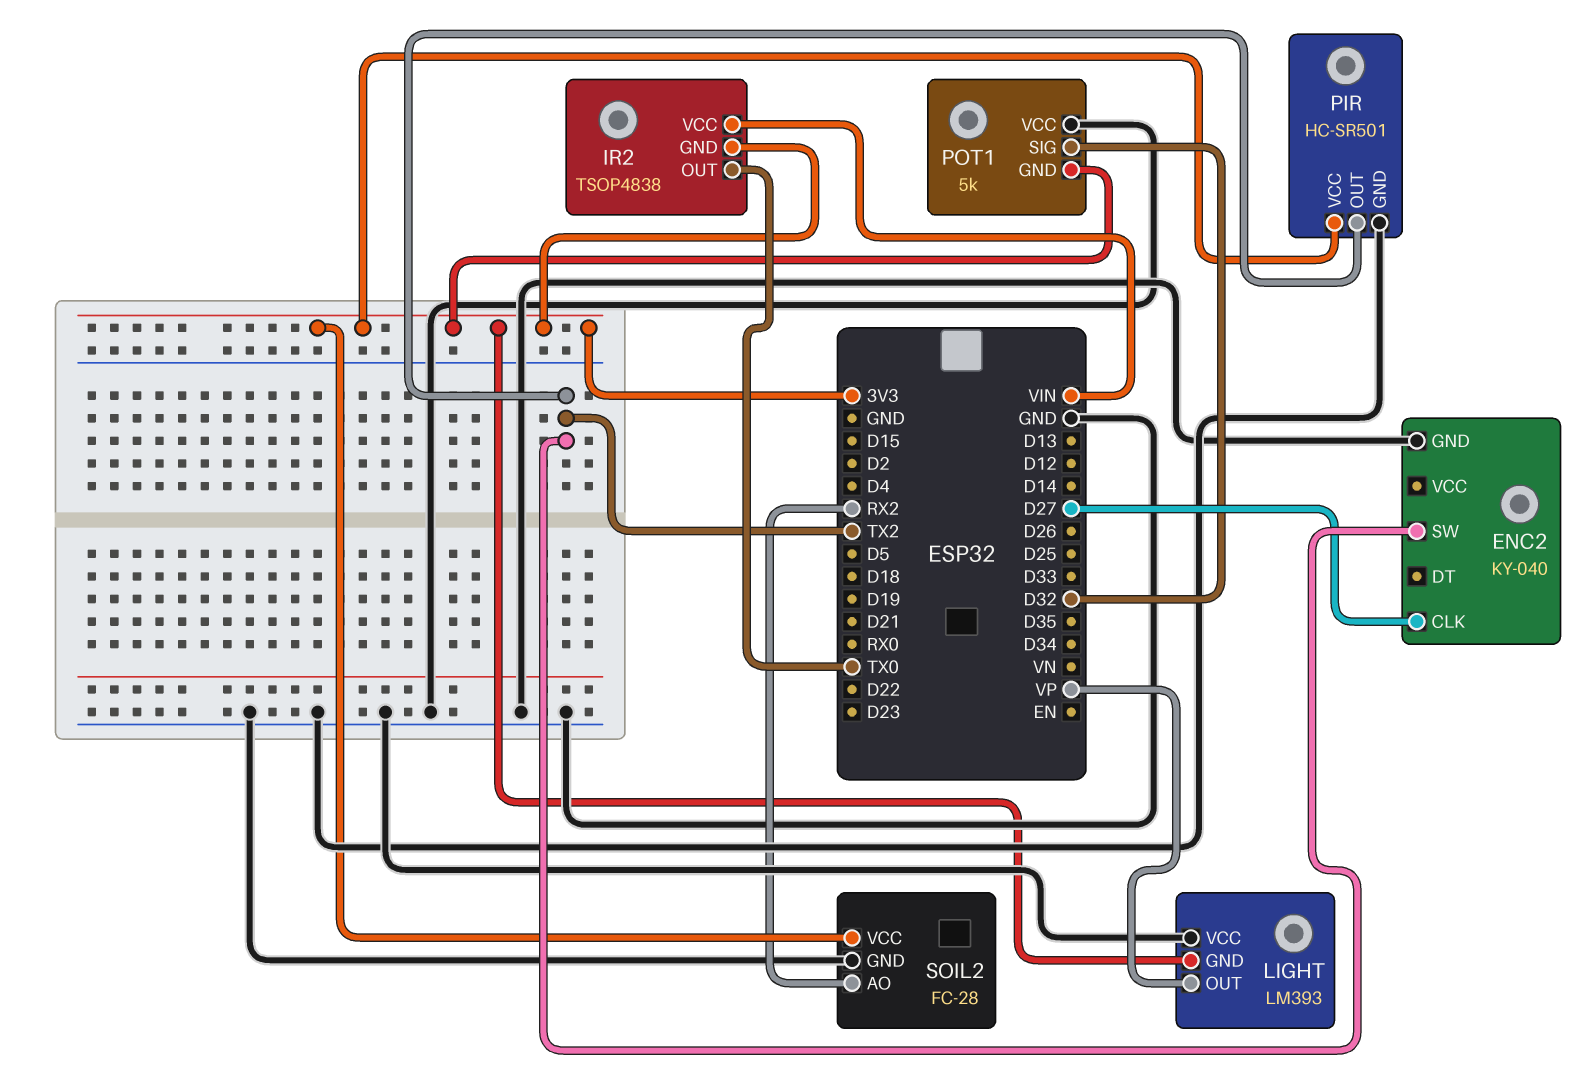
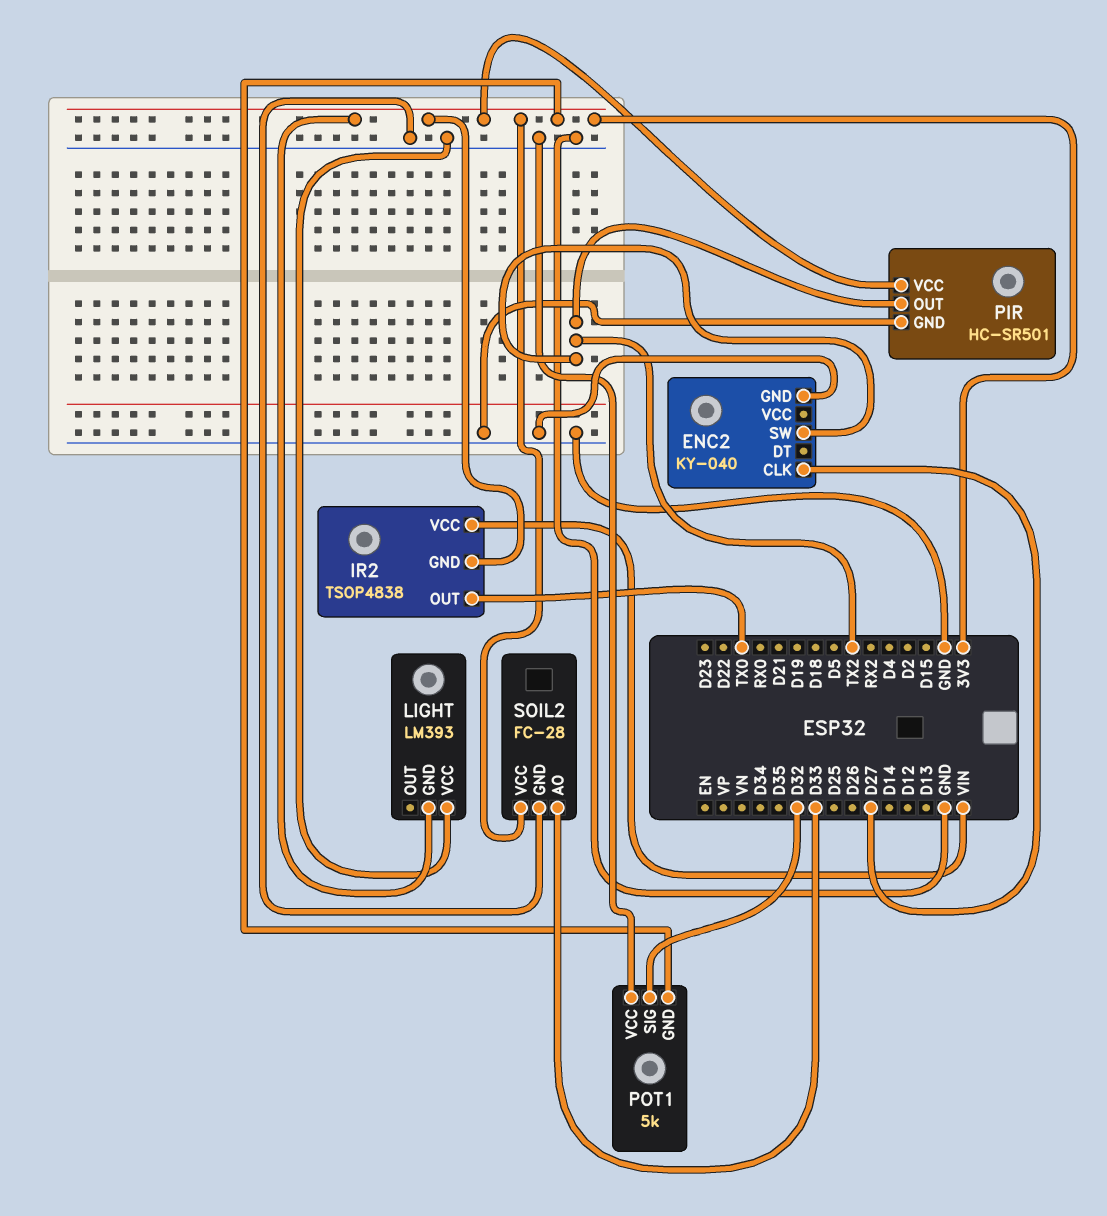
LIGHT pin OUT: VP -> none
SOIL2 pin AO: RX2 -> D33

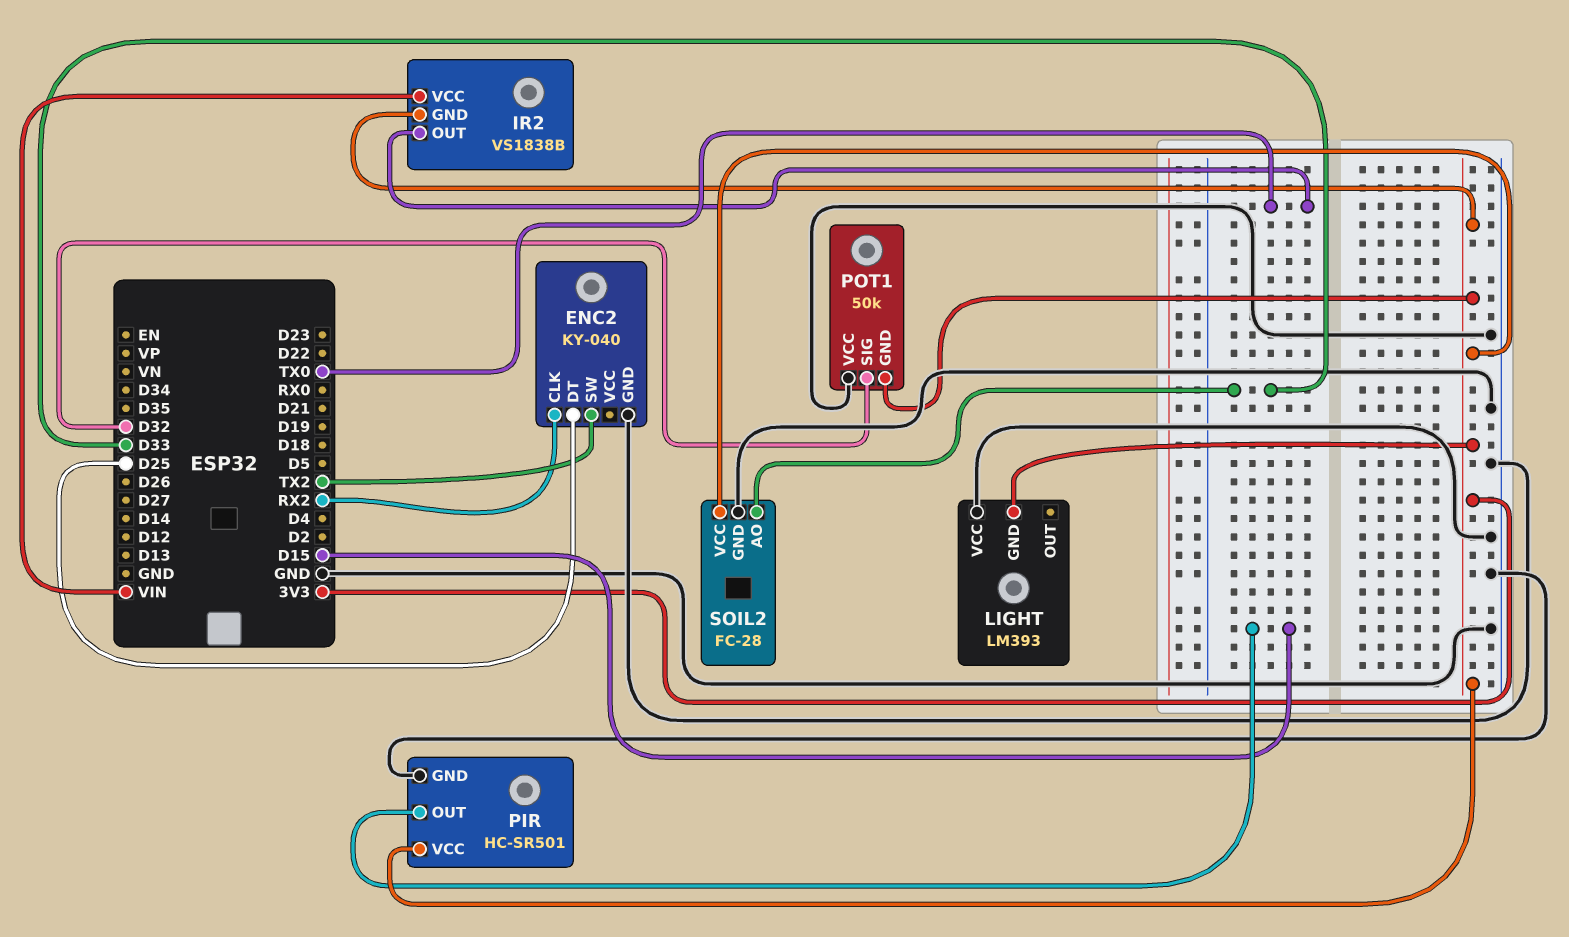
ENC2 pin CLK: D27 -> RX2
ENC2 pin DT: none -> D25
IR2: TSOP4838 -> VS1838B
PIR pin OUT: TX2 -> D15
POT1: 5k -> 50k

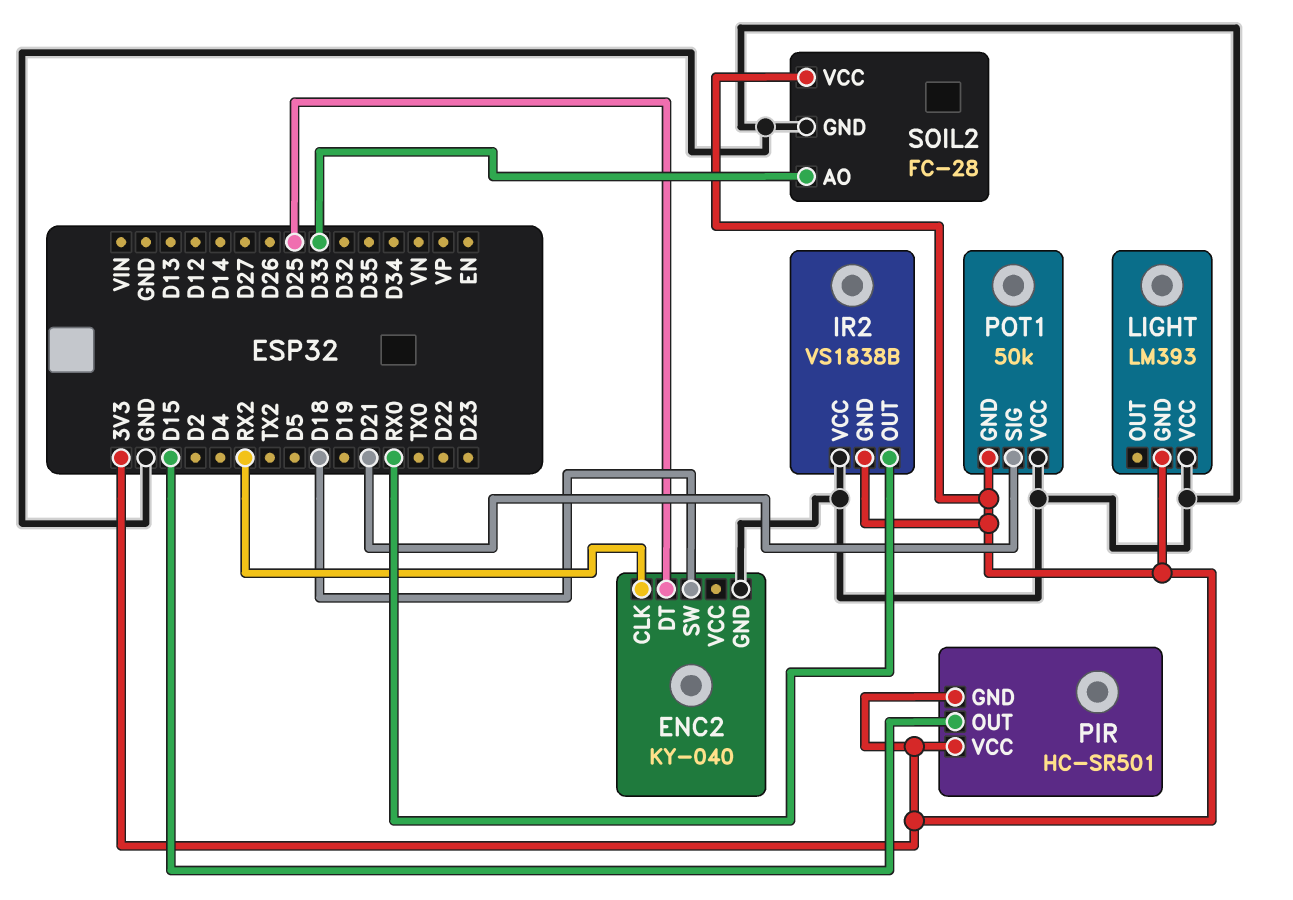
ENC2 pin SW: TX2 -> D18
IR2 pin OUT: TX0 -> RX0
IR2 pin VCC: VIN -> GND
PIR pin GND: GND -> 3V3
POT1 pin SIG: D32 -> D21

